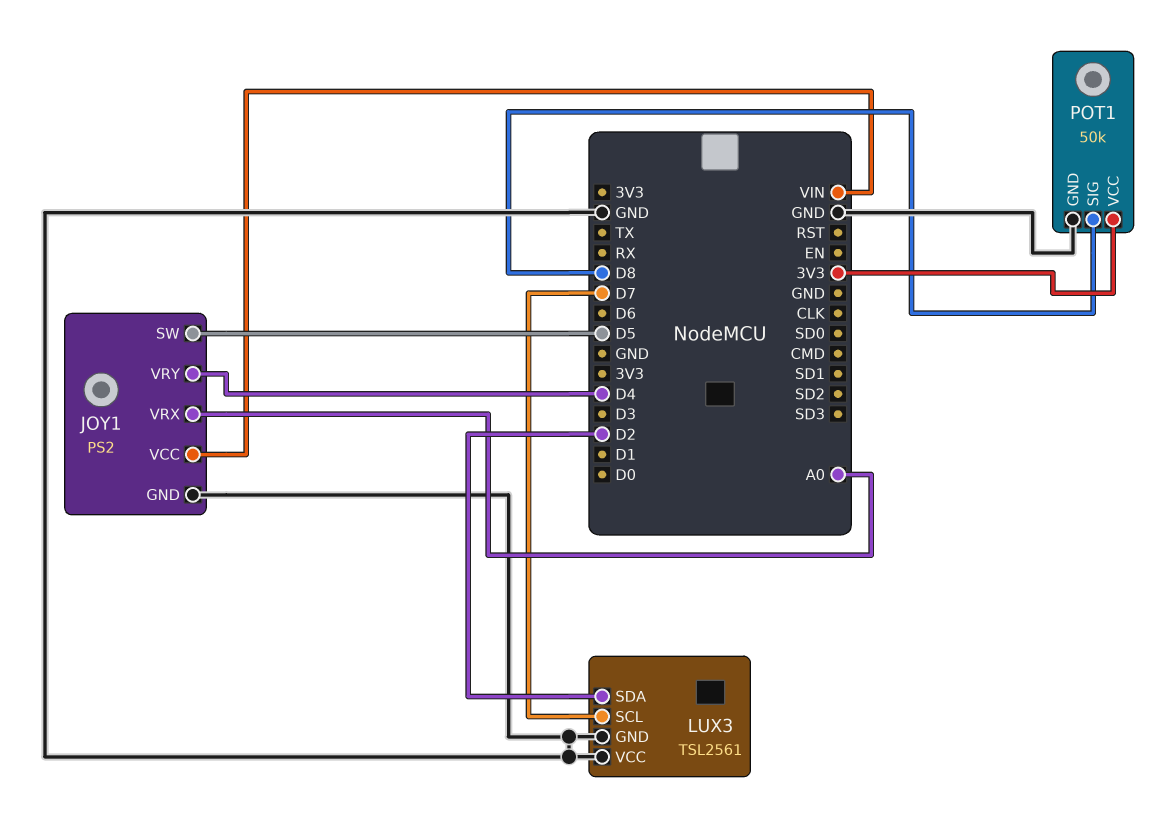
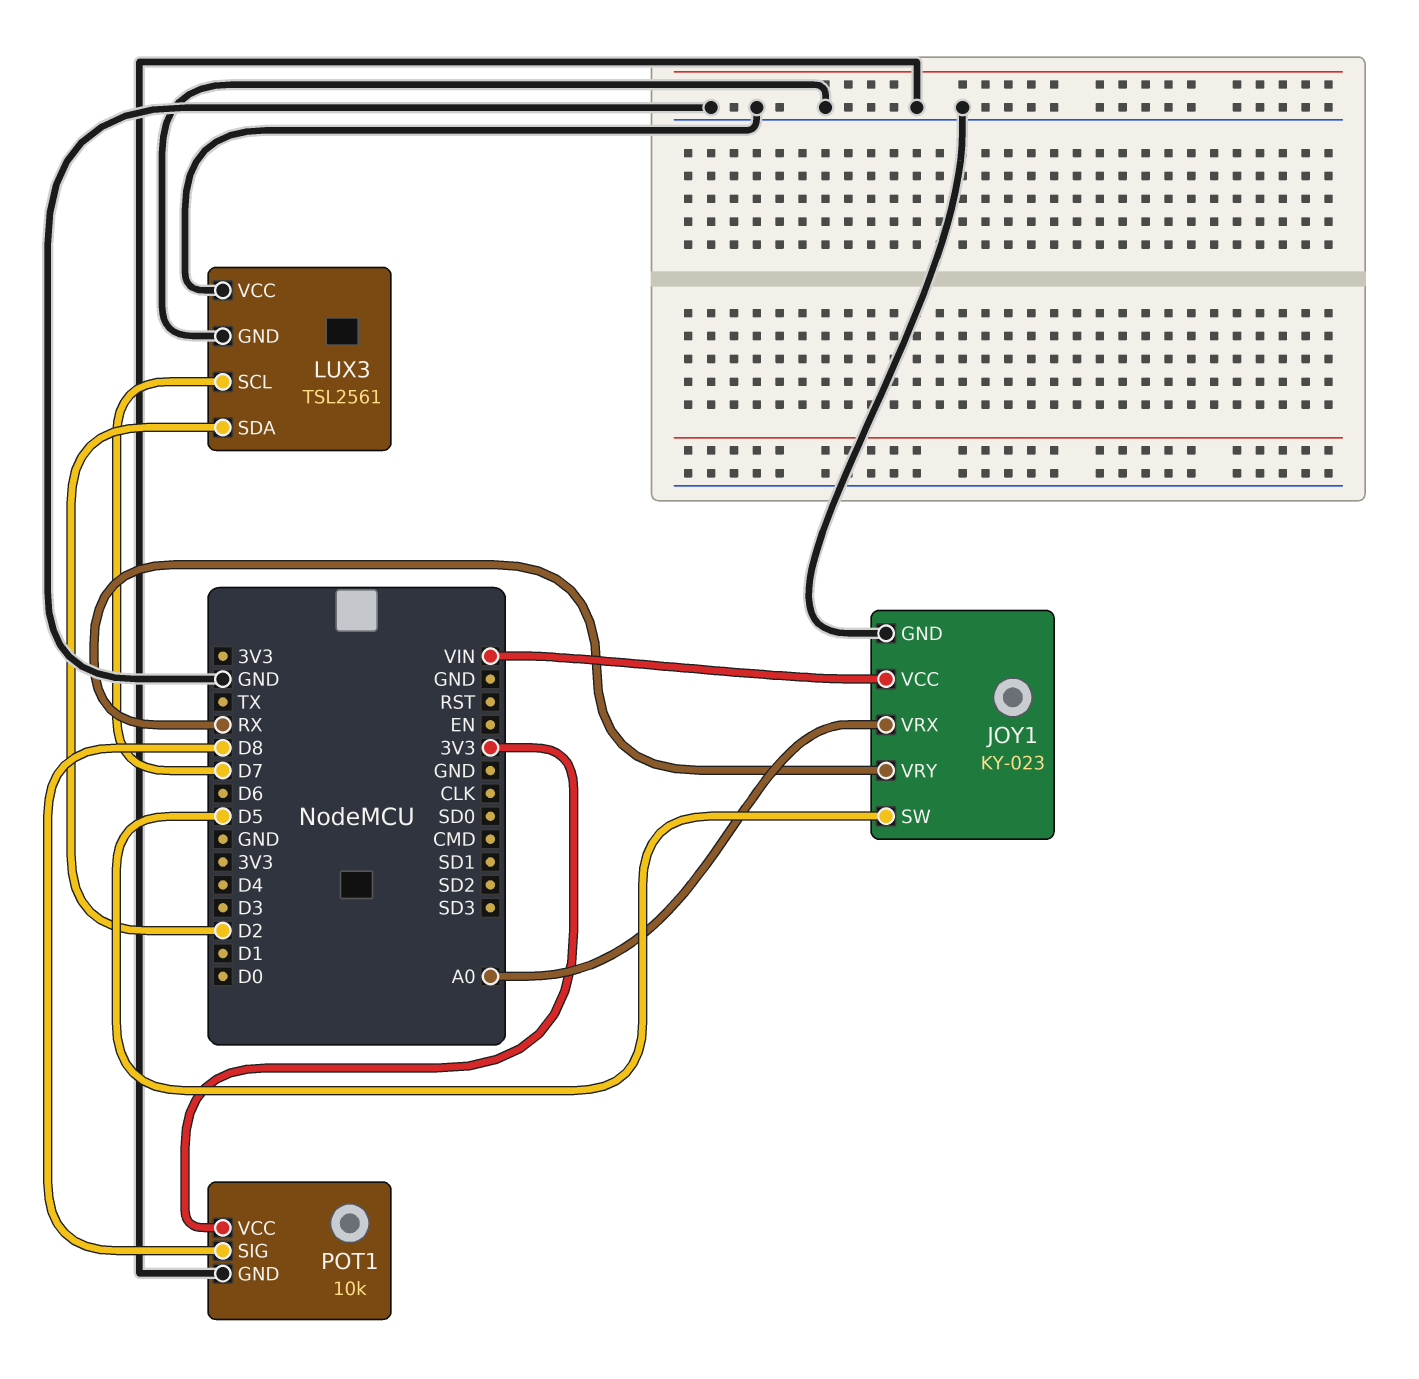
JOY1: PS2 -> KY-023
JOY1 pin VRY: D4 -> RX
POT1: 50k -> 10k

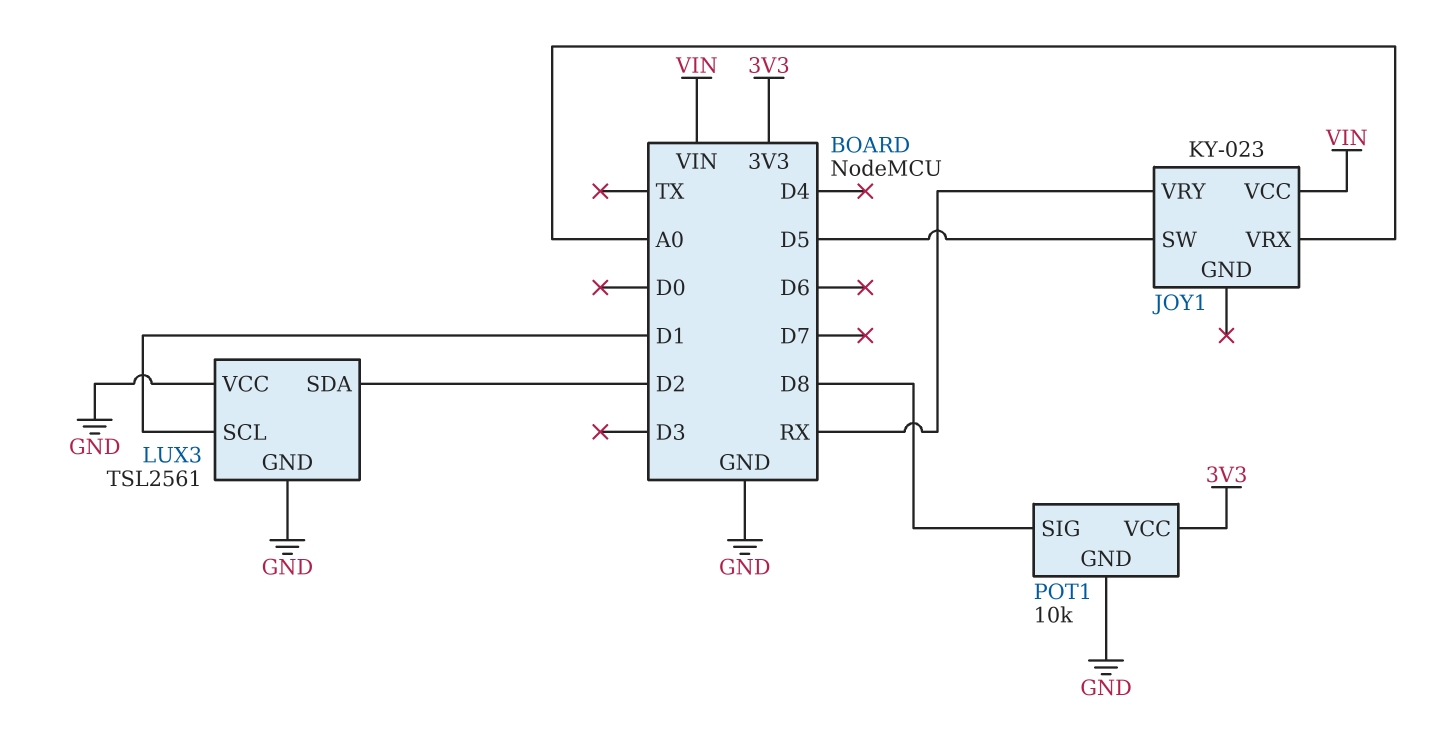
JOY1 pin GND: GND -> none
LUX3 pin SCL: D7 -> D1

